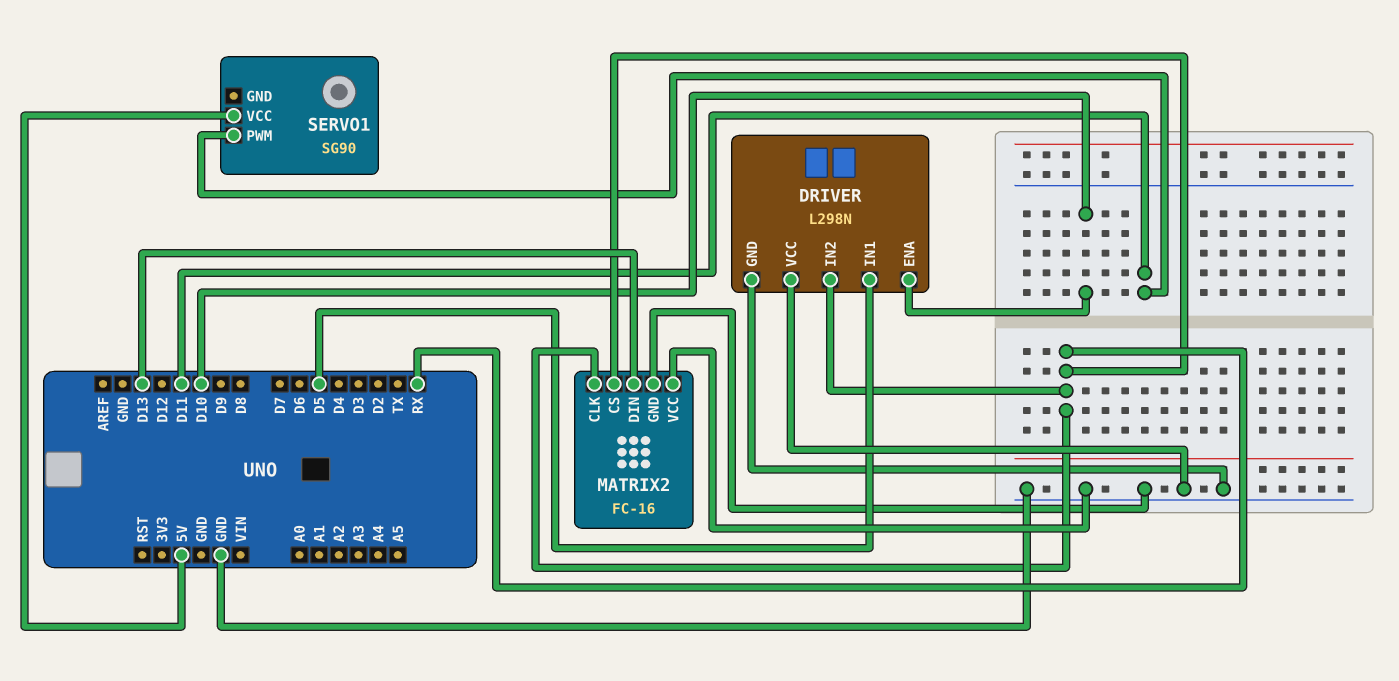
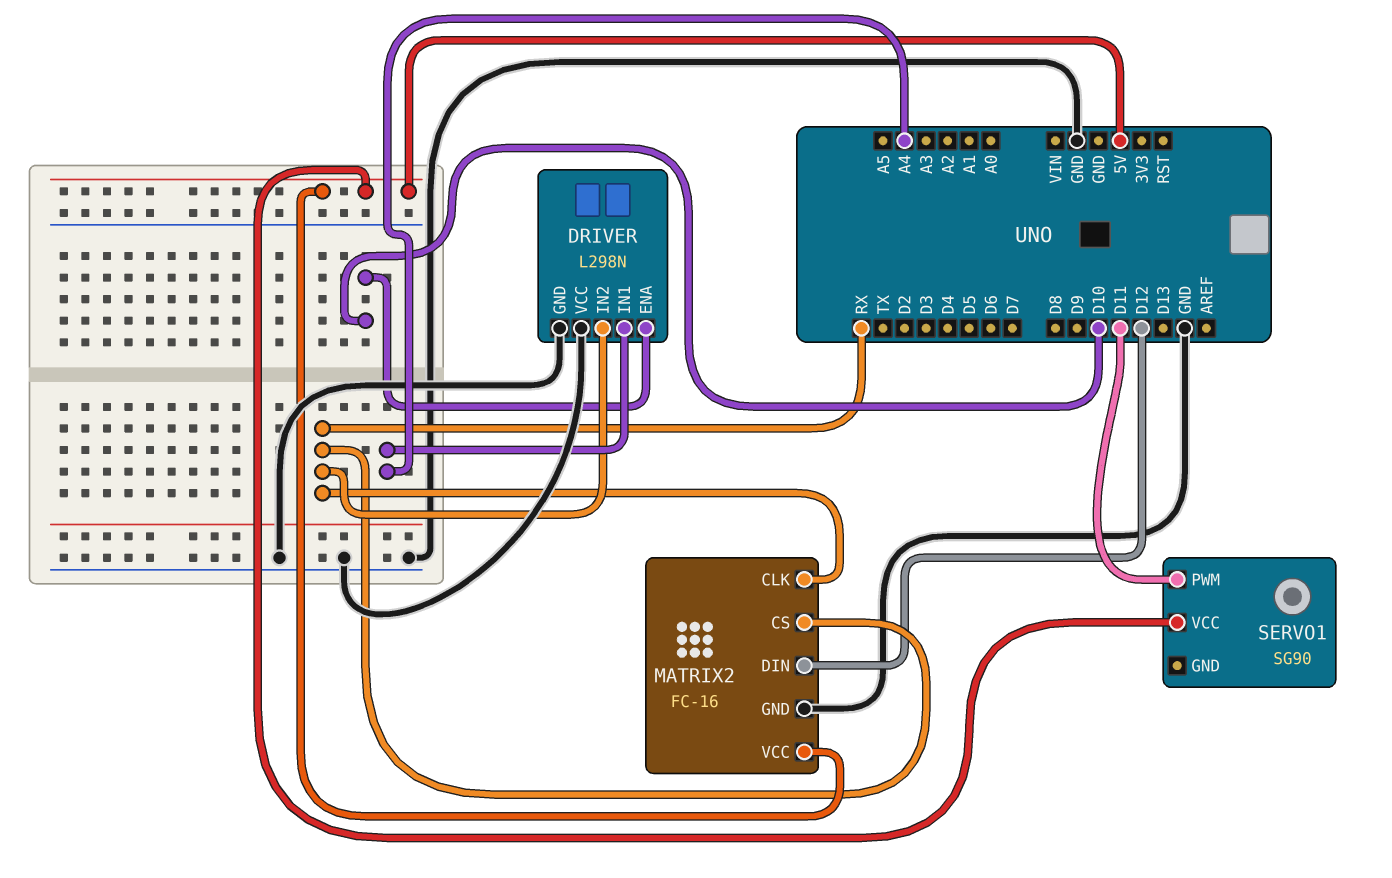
DRIVER pin IN1: D5 -> A4
MATRIX2 pin DIN: D13 -> D12
MATRIX2 pin VCC: GND -> 5V

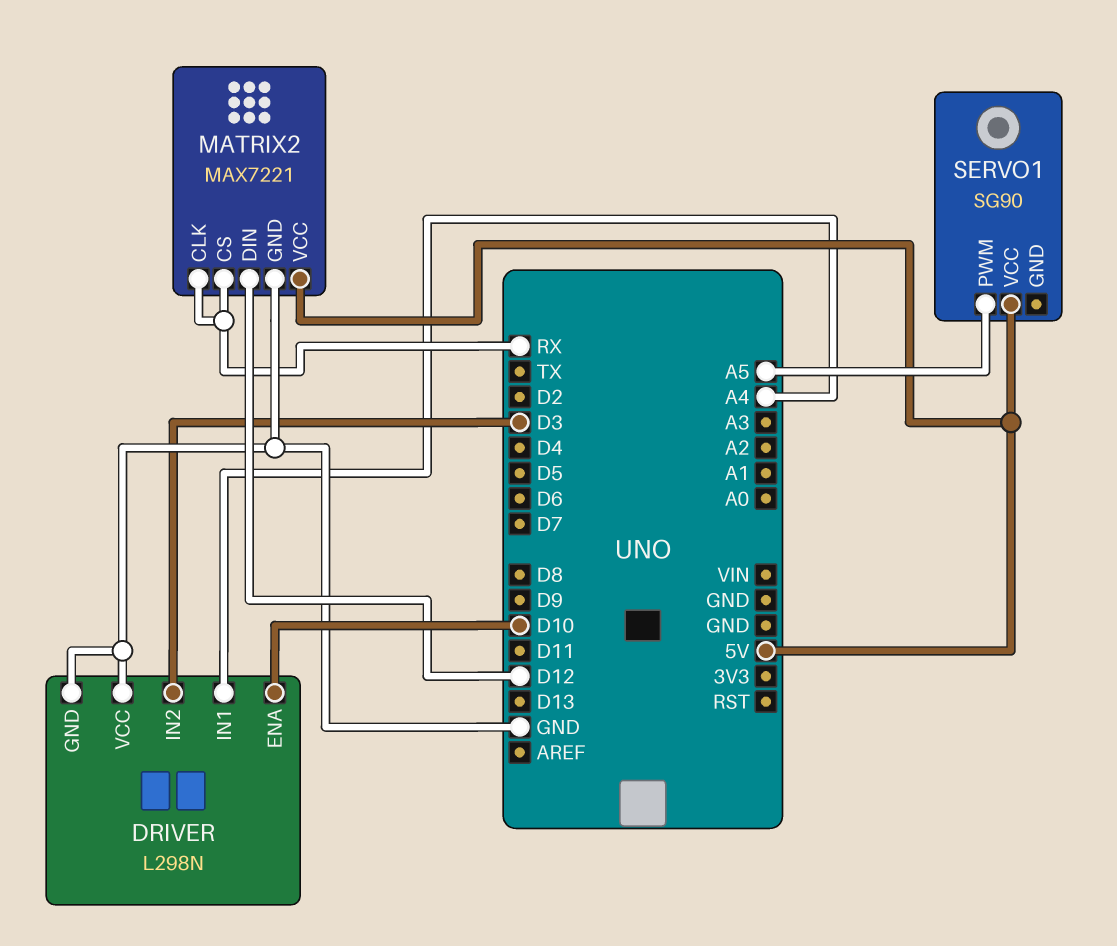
DRIVER pin IN2: RX -> D3
MATRIX2: FC-16 -> MAX7221
SERVO1 pin PWM: D11 -> A5

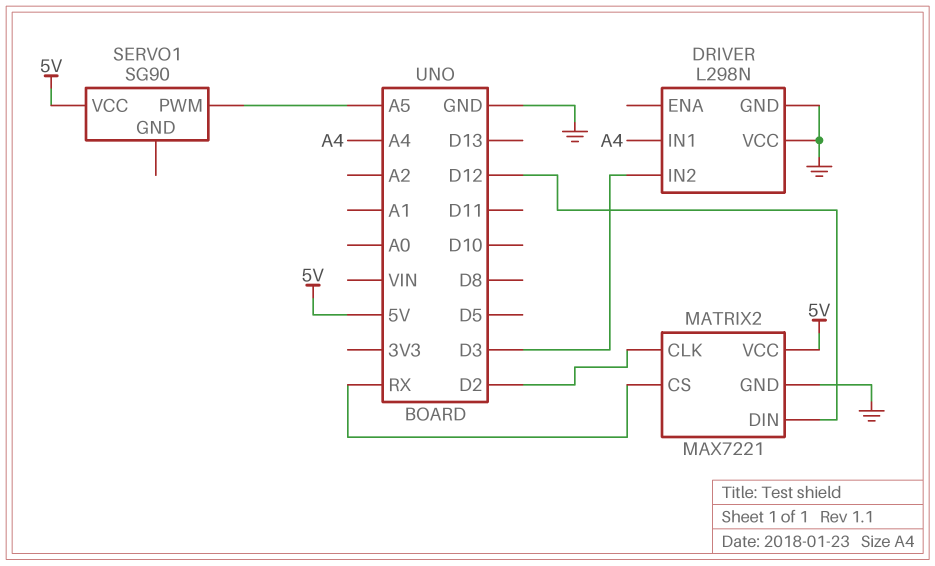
DRIVER pin ENA: D10 -> none
MATRIX2 pin CLK: RX -> D2

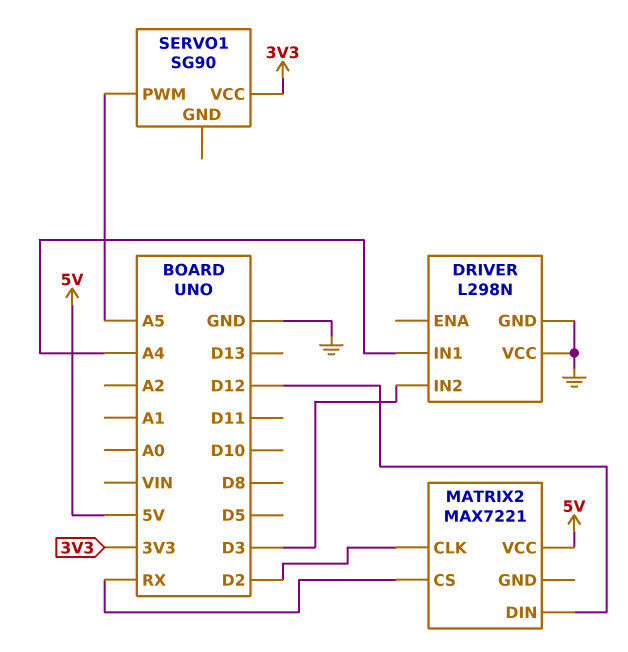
MATRIX2 pin GND: GND -> none
SERVO1 pin VCC: 5V -> 3V3

